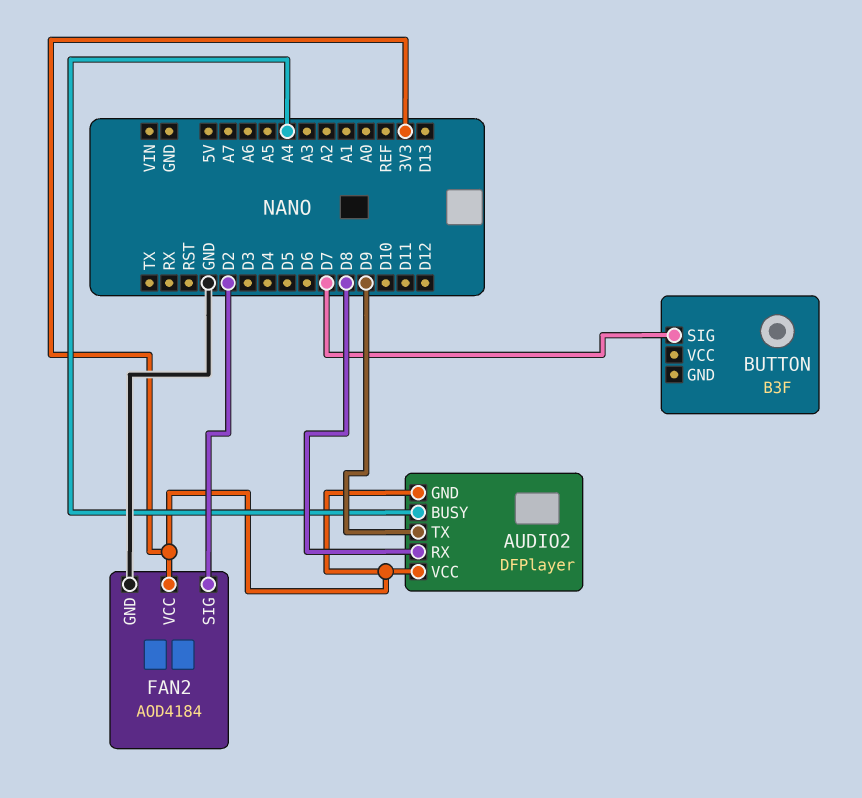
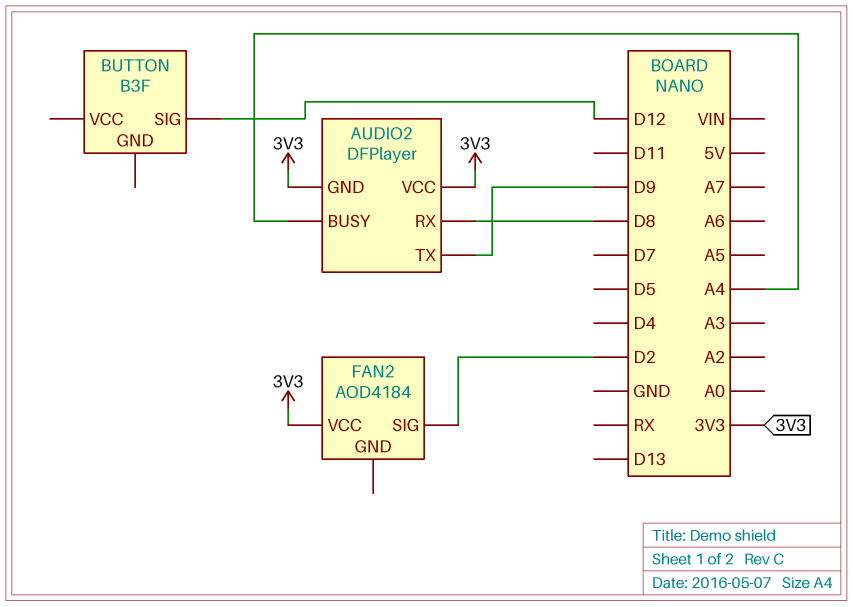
BUTTON pin SIG: D7 -> D12
FAN2 pin GND: GND -> none

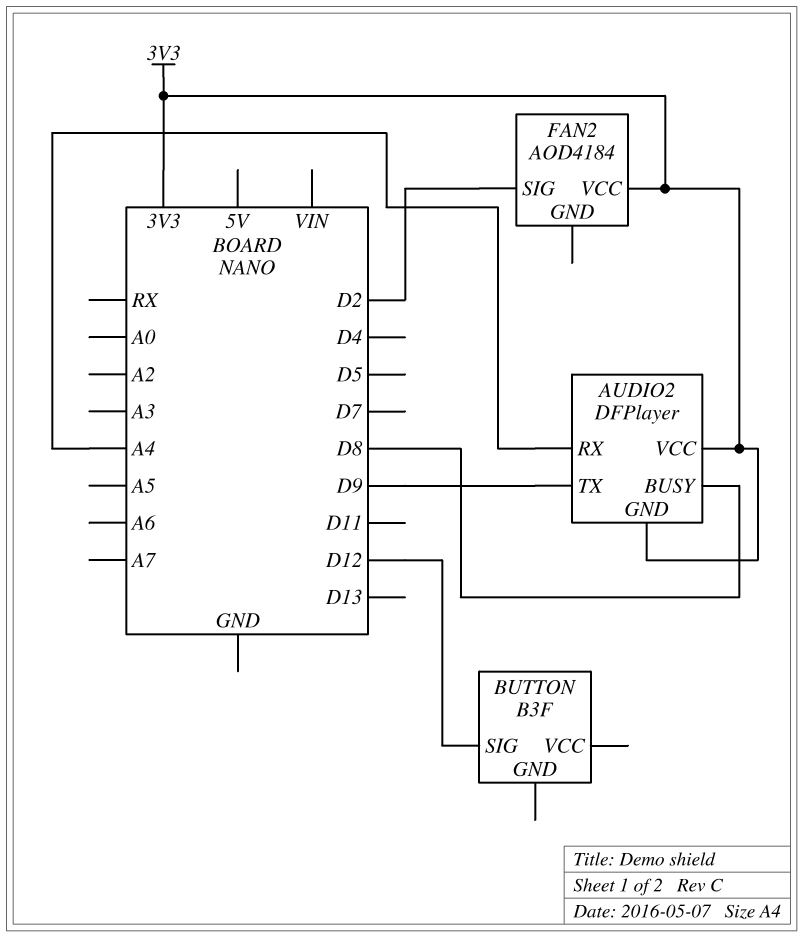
AUDIO2 pin BUSY: A4 -> D8
AUDIO2 pin RX: D8 -> A4

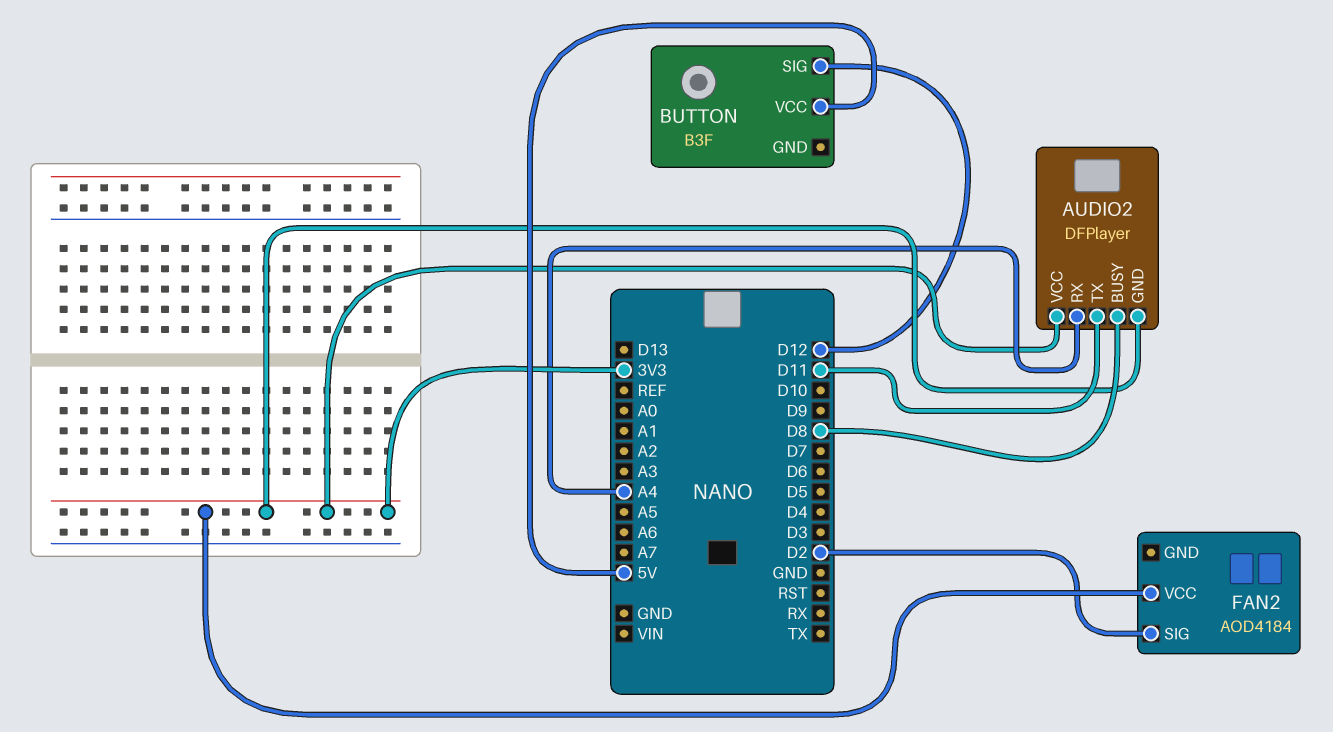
AUDIO2 pin TX: D9 -> D11
BUTTON pin VCC: none -> 5V

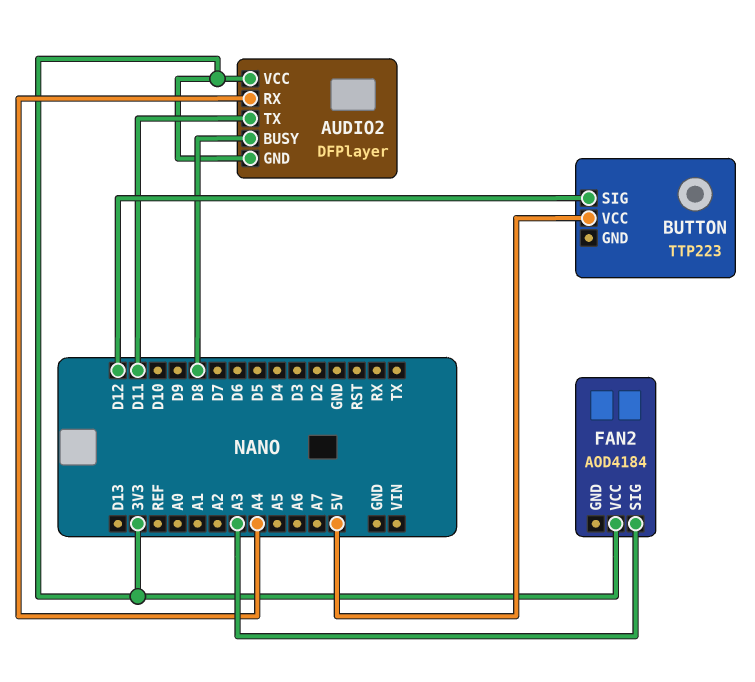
BUTTON: B3F -> TTP223
FAN2 pin SIG: D2 -> A3

